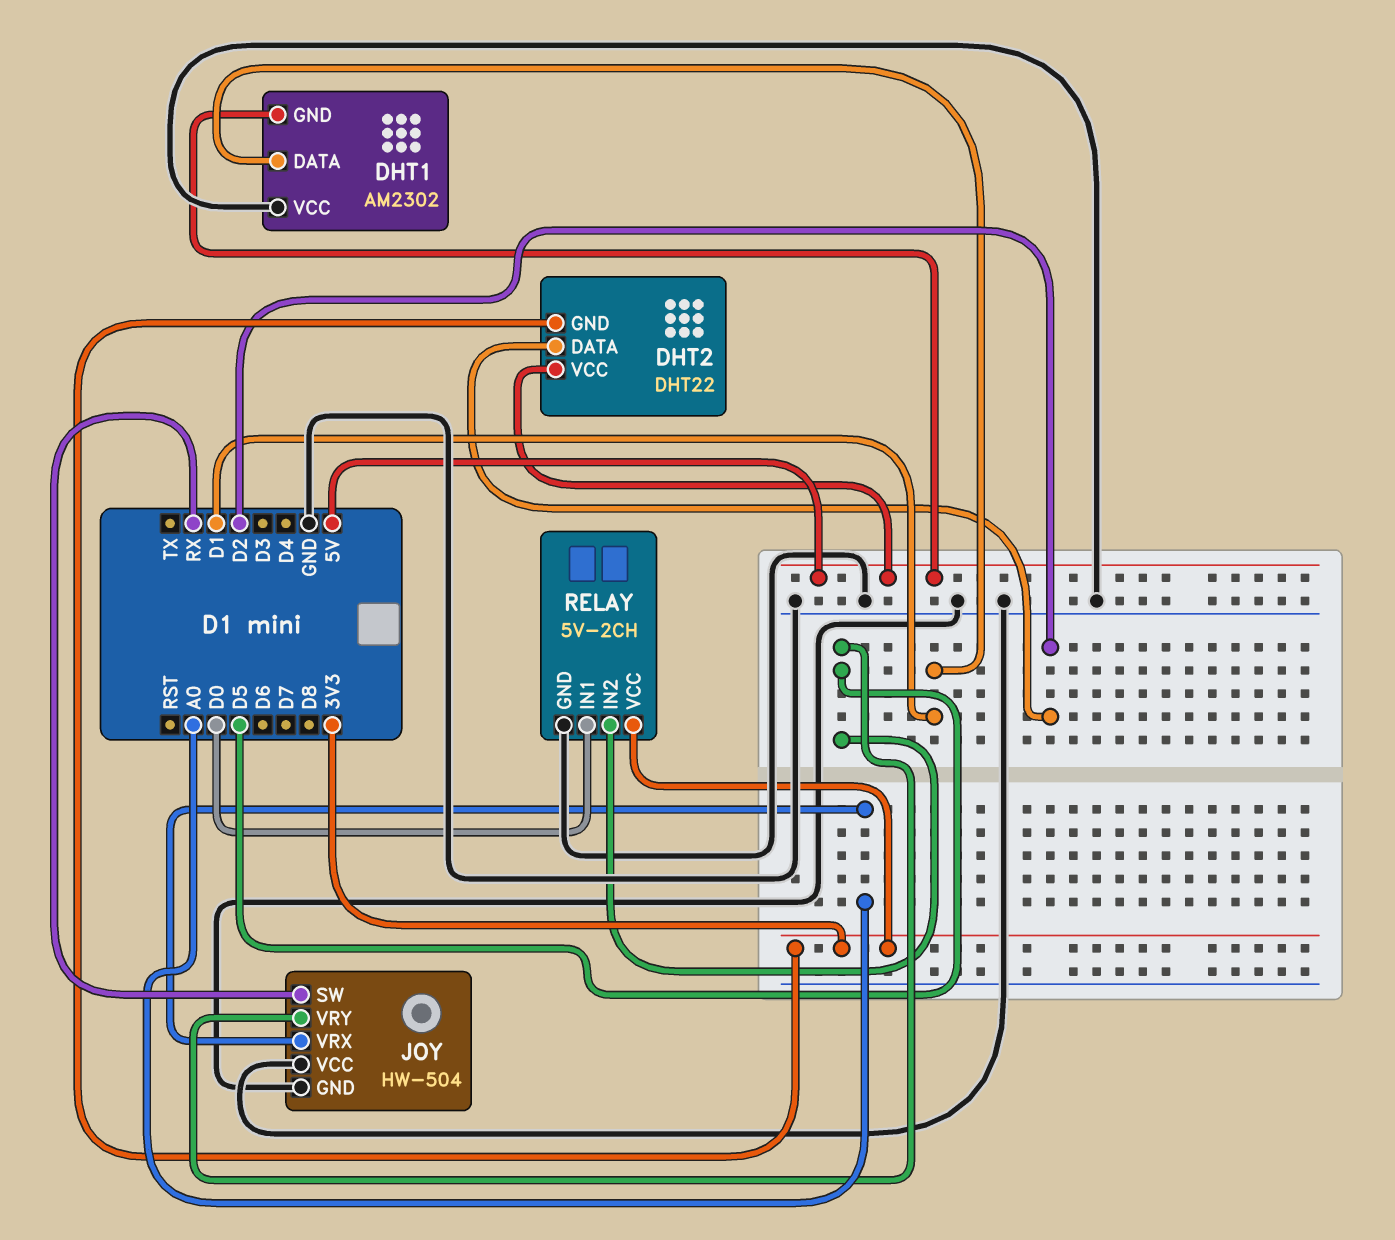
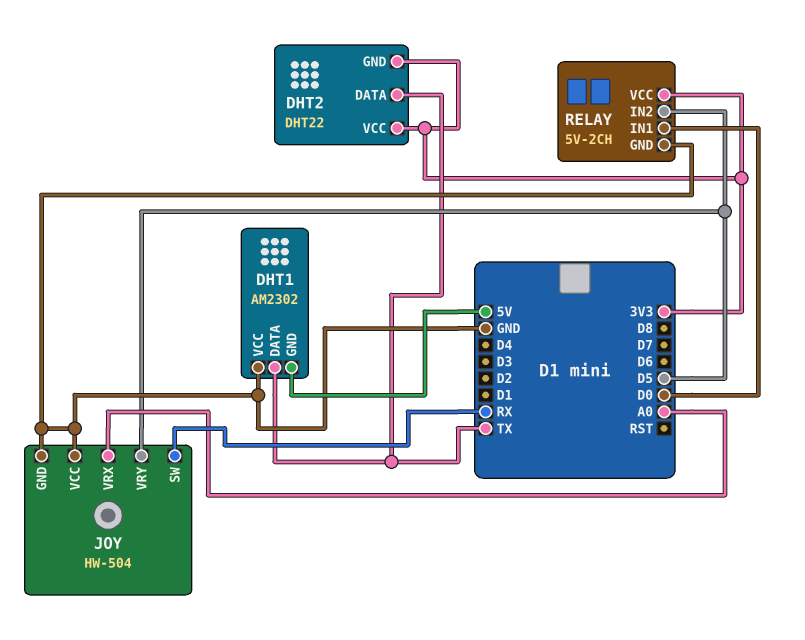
DHT1 pin DATA: D1 -> TX
DHT2 pin DATA: D2 -> TX
DHT2 pin VCC: 5V -> 3V3

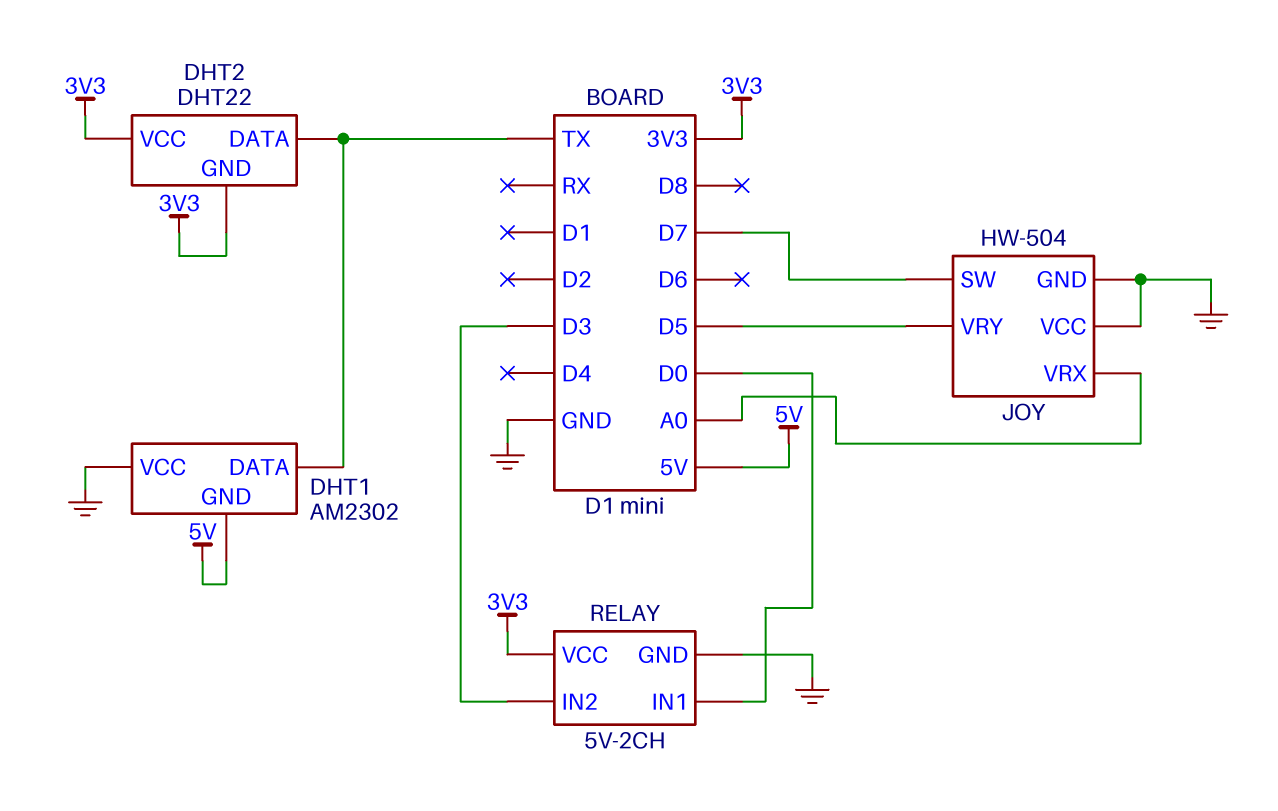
JOY pin SW: RX -> D7
RELAY pin IN2: D5 -> D3

